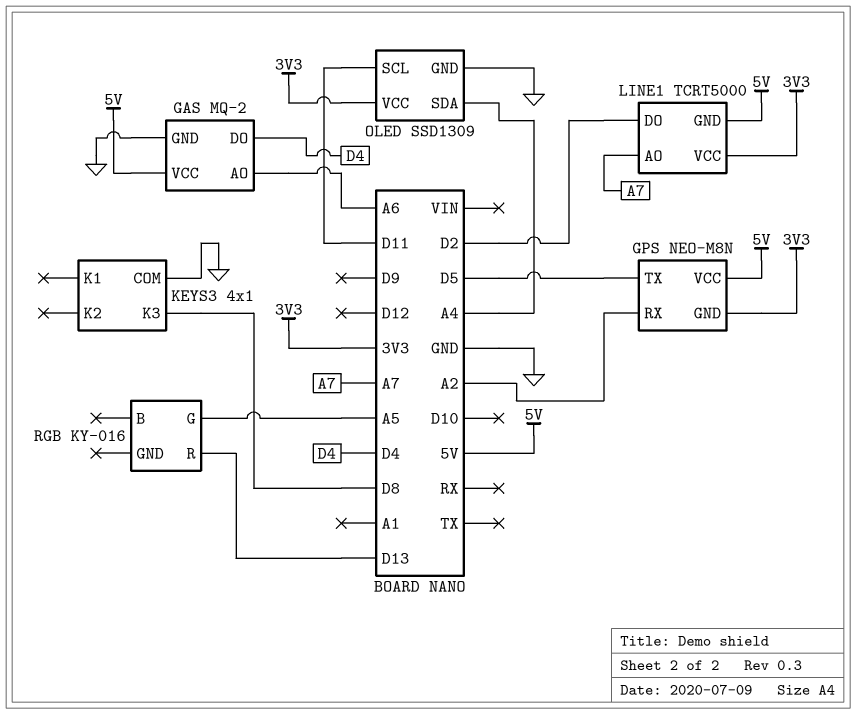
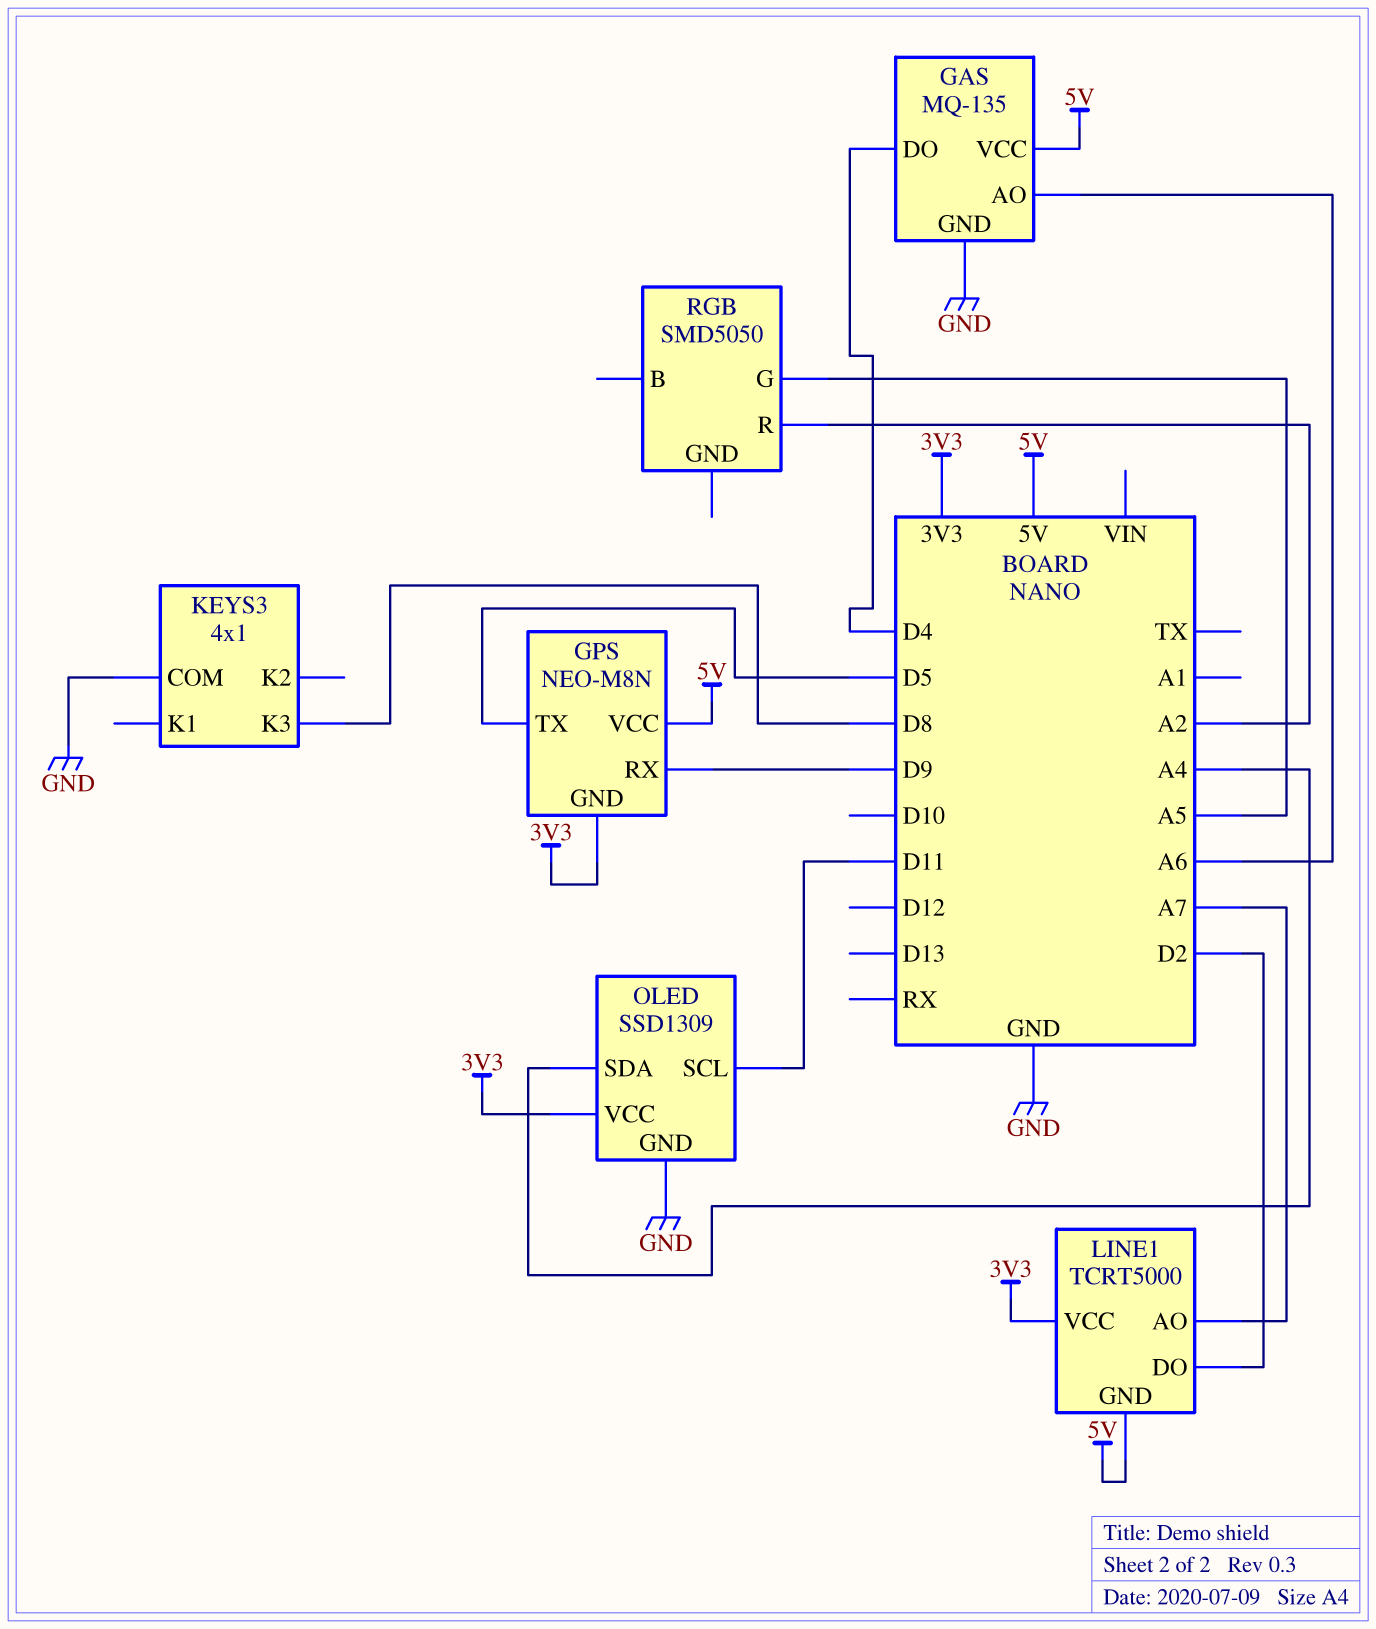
GAS: MQ-2 -> MQ-135
GPS pin RX: A2 -> D9
RGB: KY-016 -> SMD5050
RGB pin R: D13 -> A2

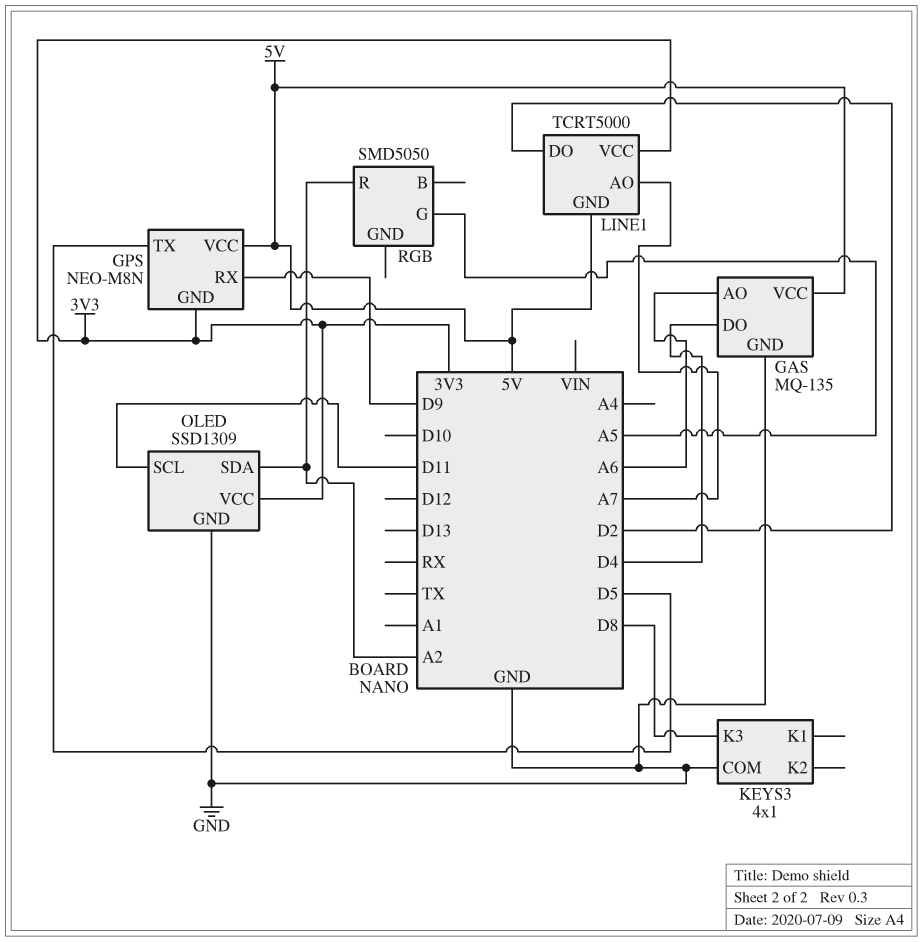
OLED pin SDA: A4 -> A2

